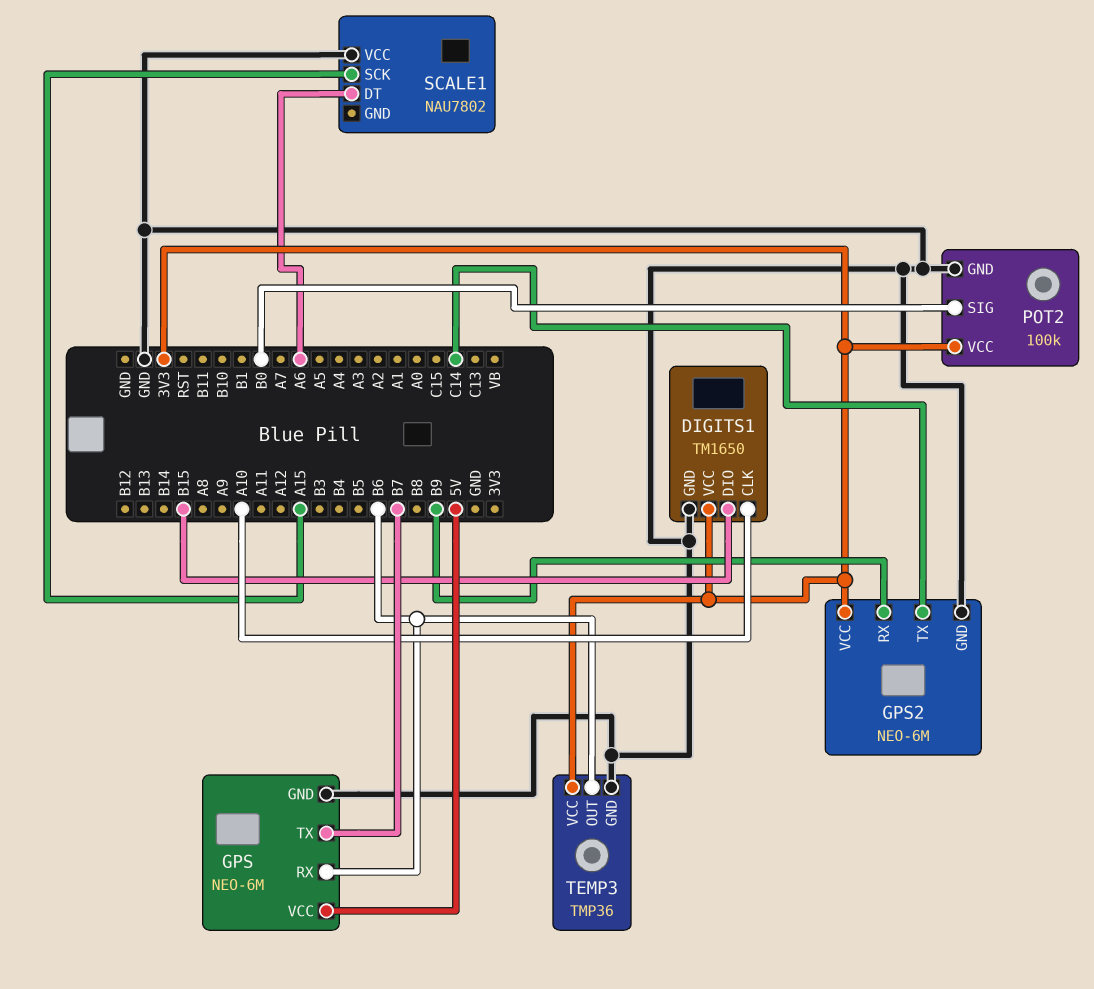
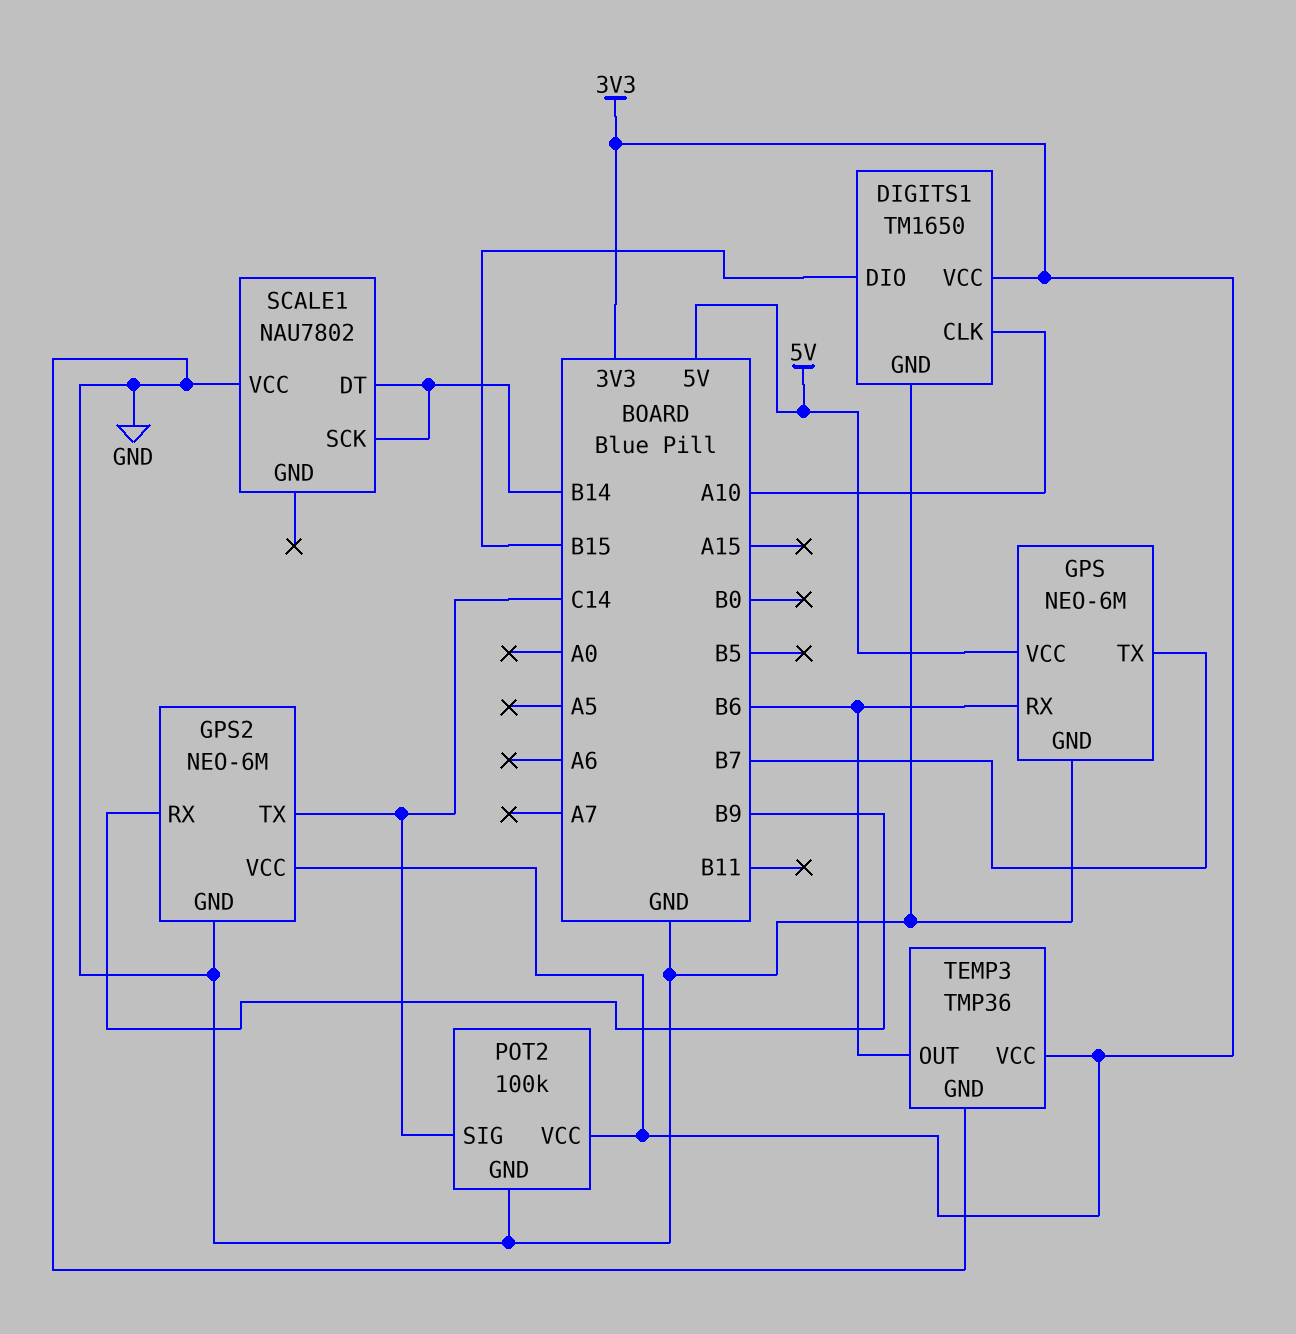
POT2 pin SIG: B0 -> C14
SCALE1 pin DT: A6 -> B14
SCALE1 pin SCK: A15 -> B14

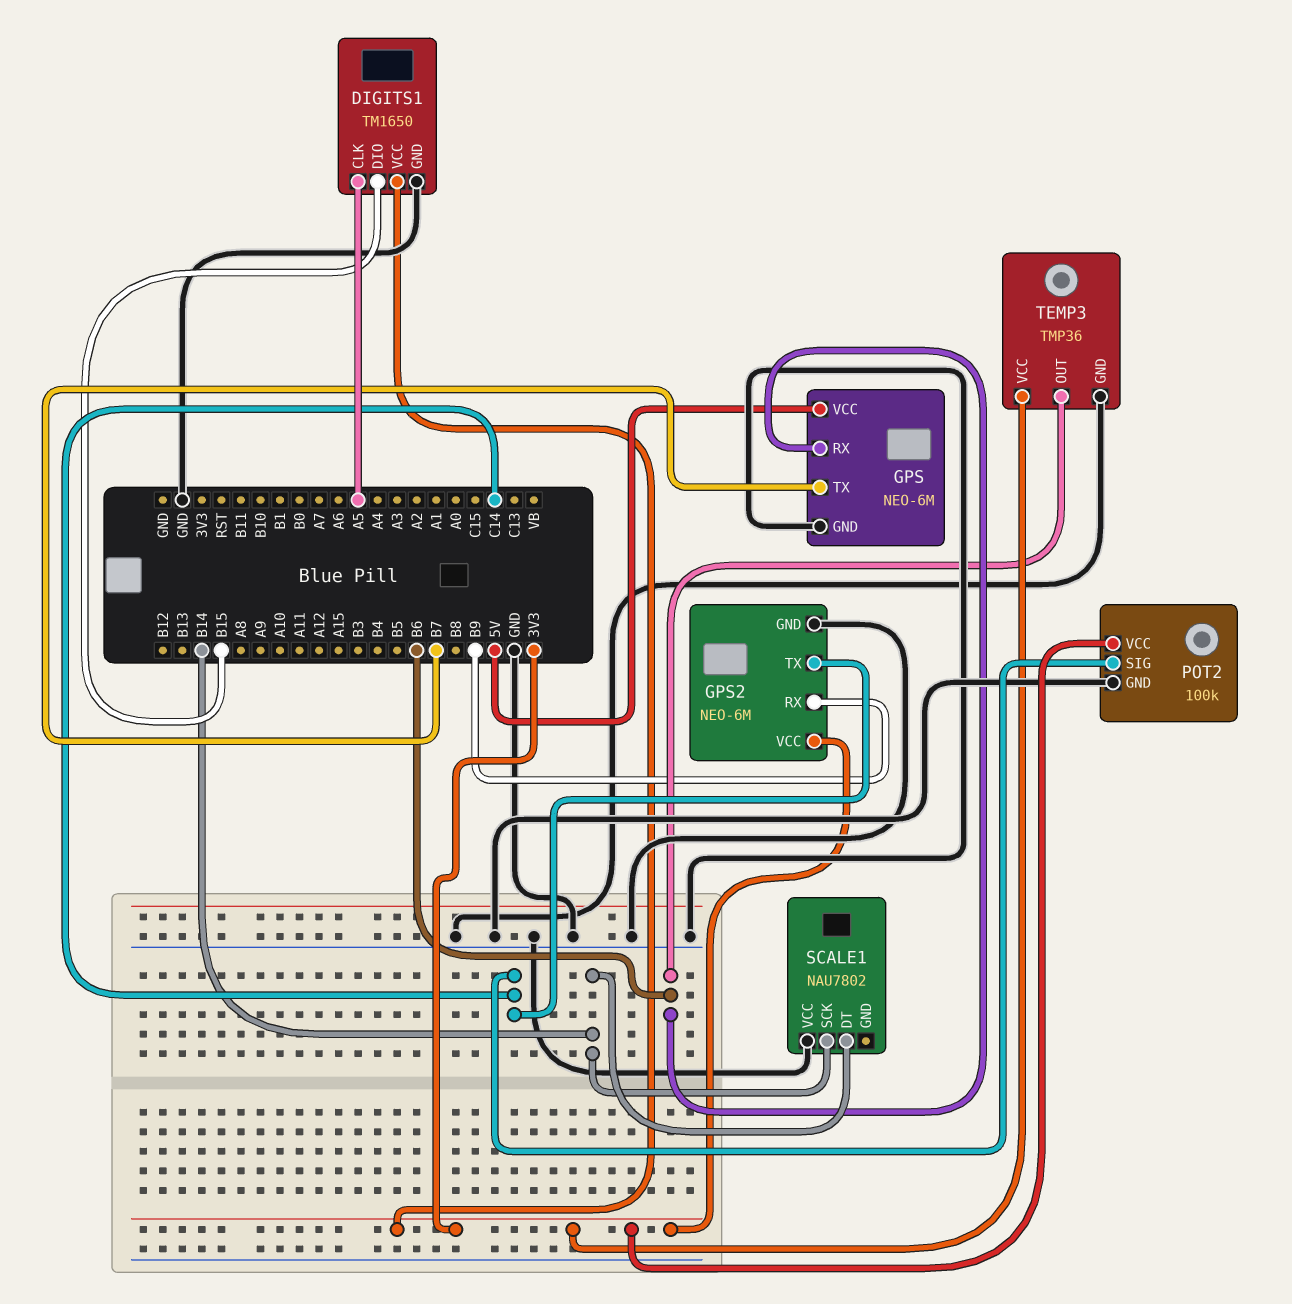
DIGITS1 pin CLK: A10 -> A5

